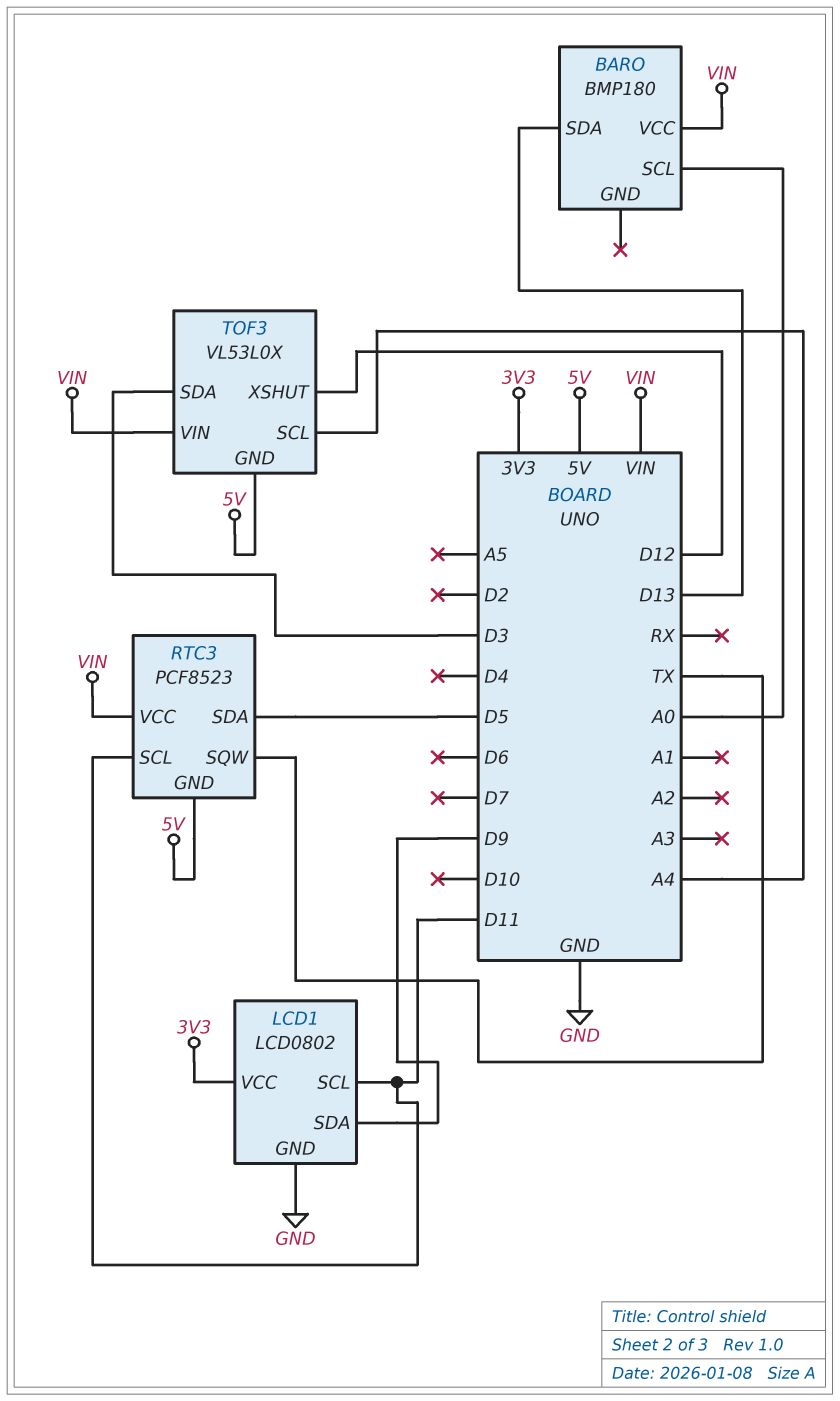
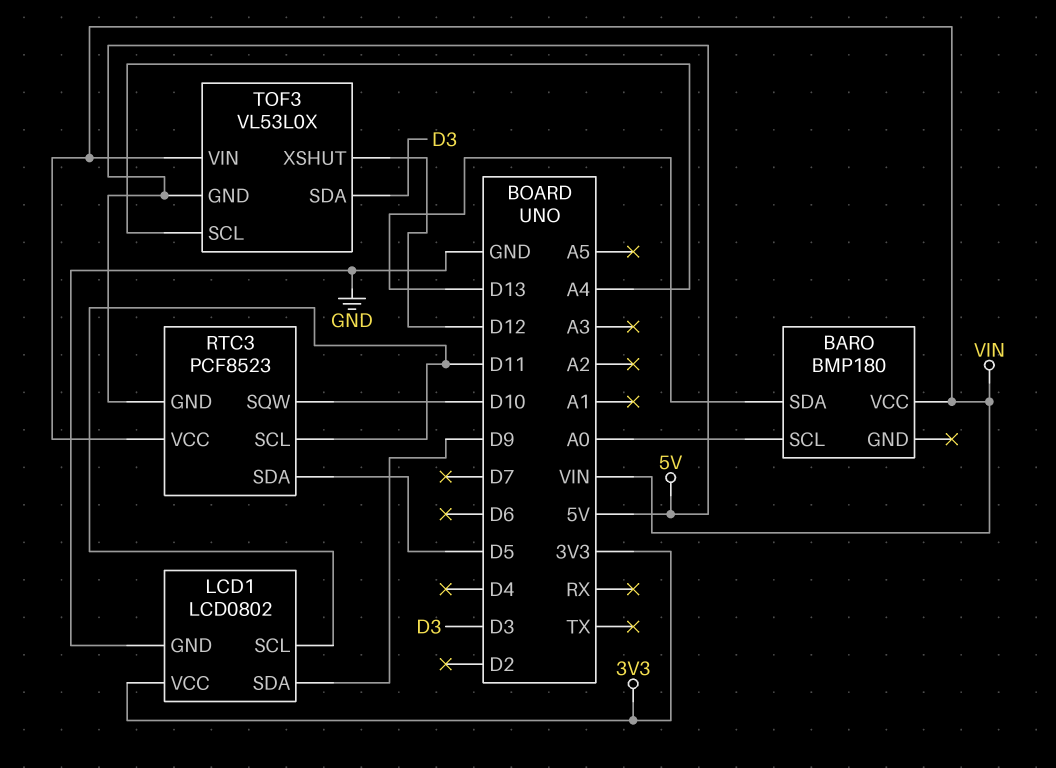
RTC3 pin SQW: TX -> D10

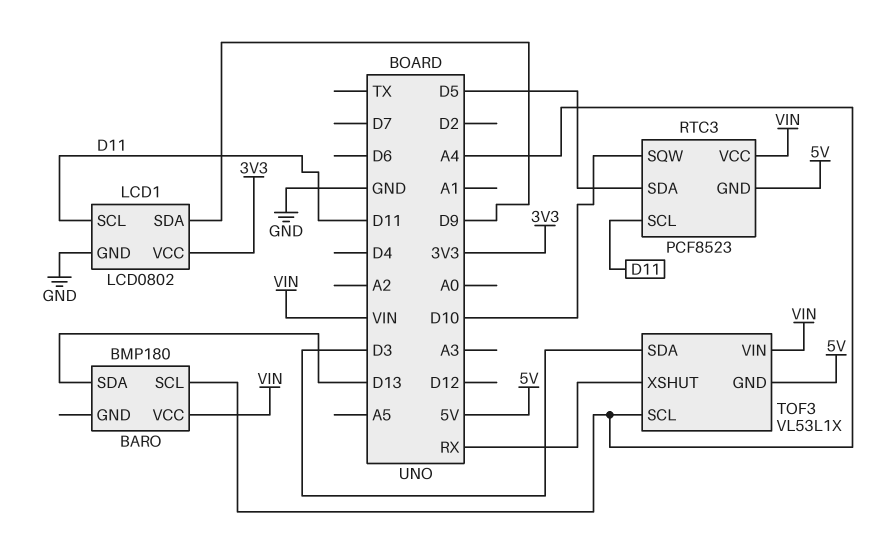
BARO pin SCL: A0 -> A4
TOF3: VL53L0X -> VL53L1X
TOF3 pin XSHUT: D12 -> RX

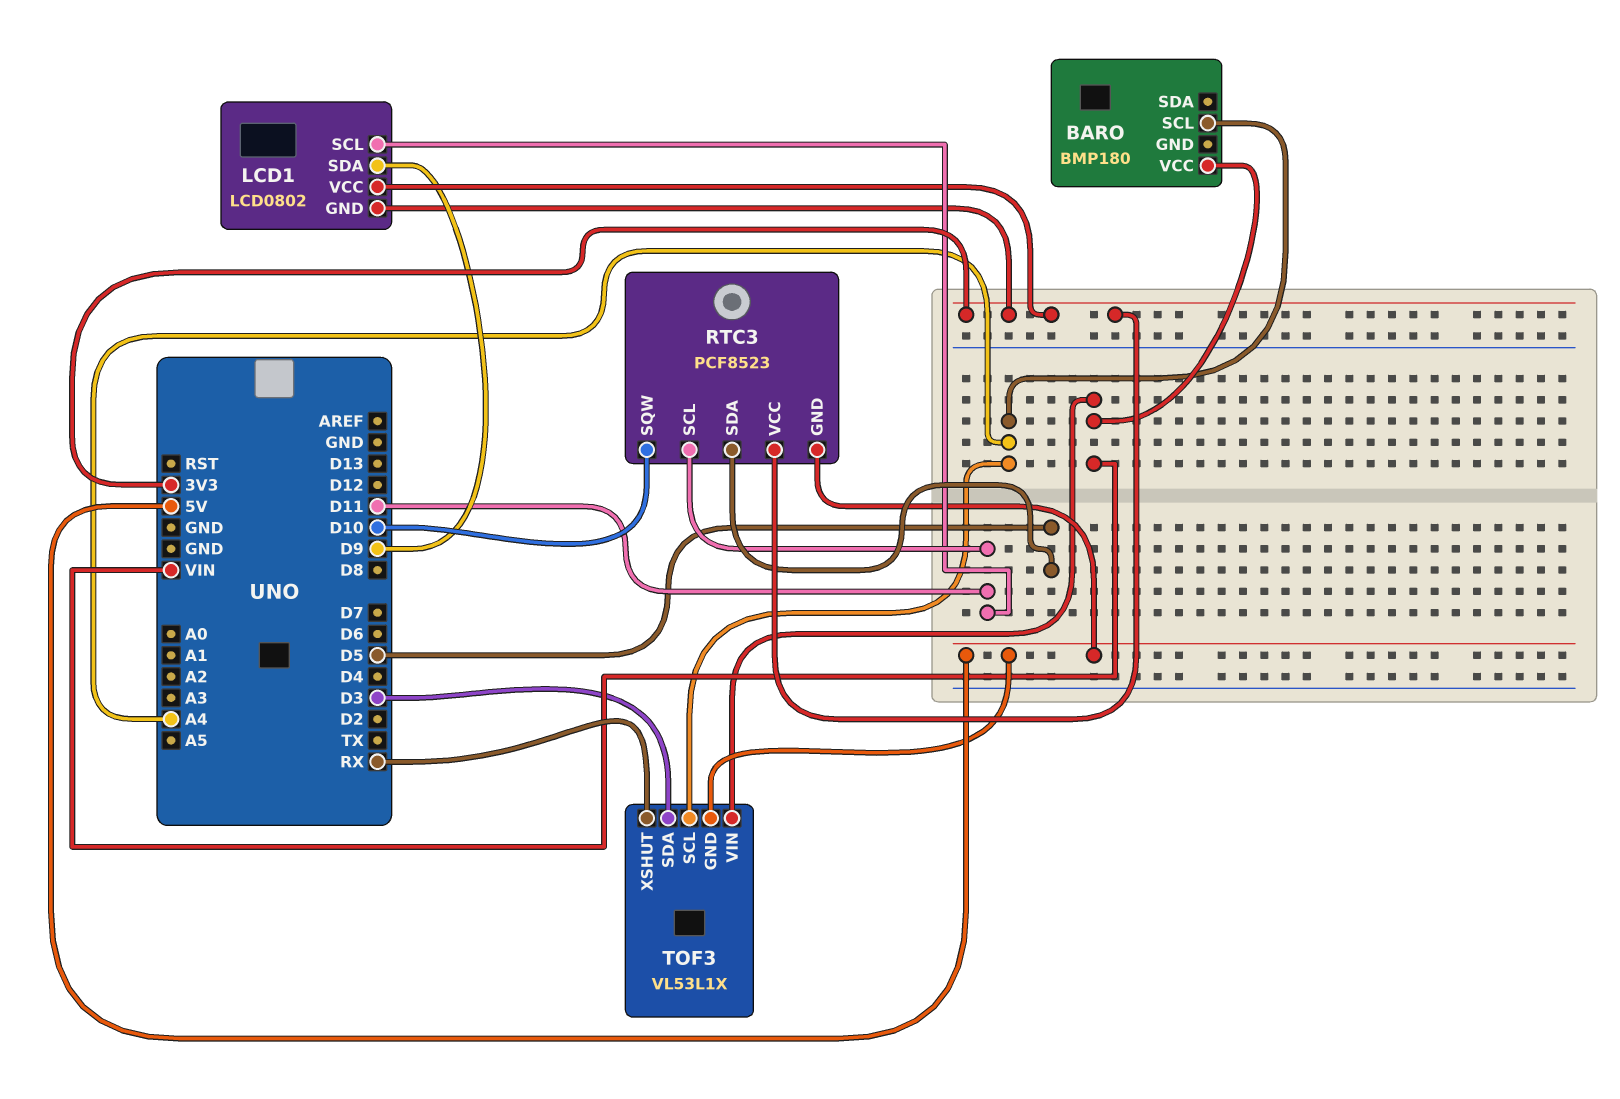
BARO pin SDA: D13 -> none
LCD1 pin GND: GND -> 3V3
RTC3 pin VCC: VIN -> 3V3

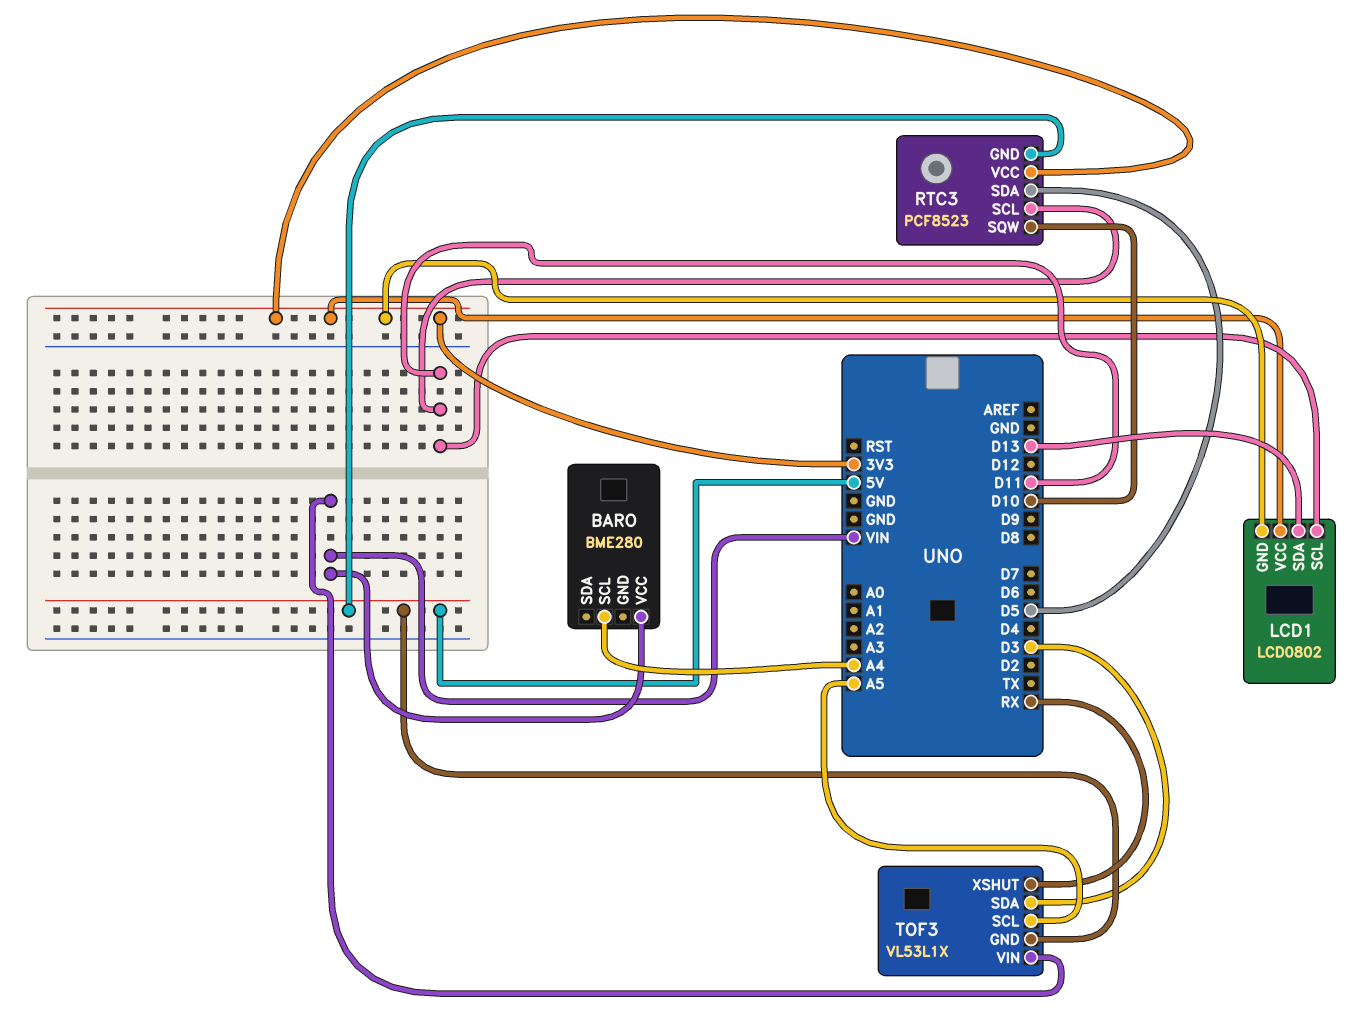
BARO: BMP180 -> BME280
LCD1 pin SDA: D9 -> D13
TOF3 pin SCL: A4 -> A5

